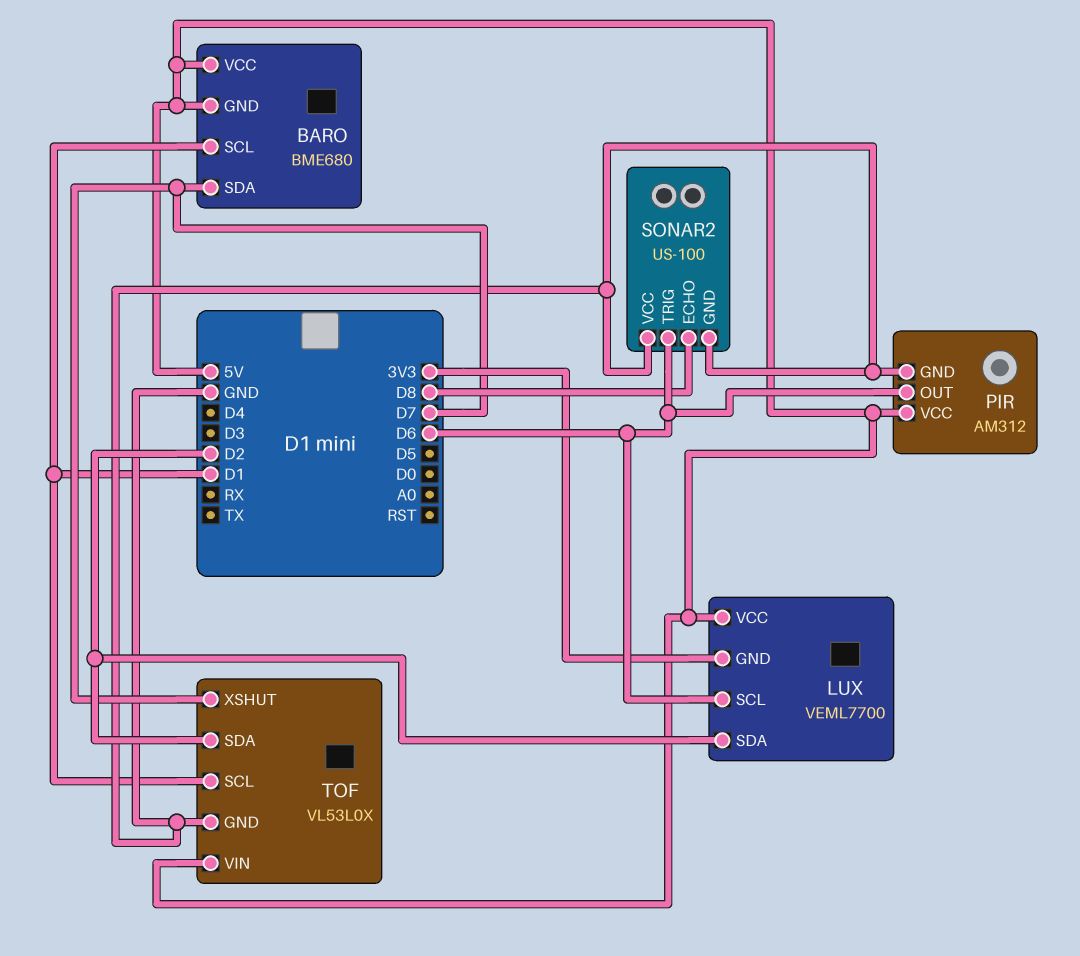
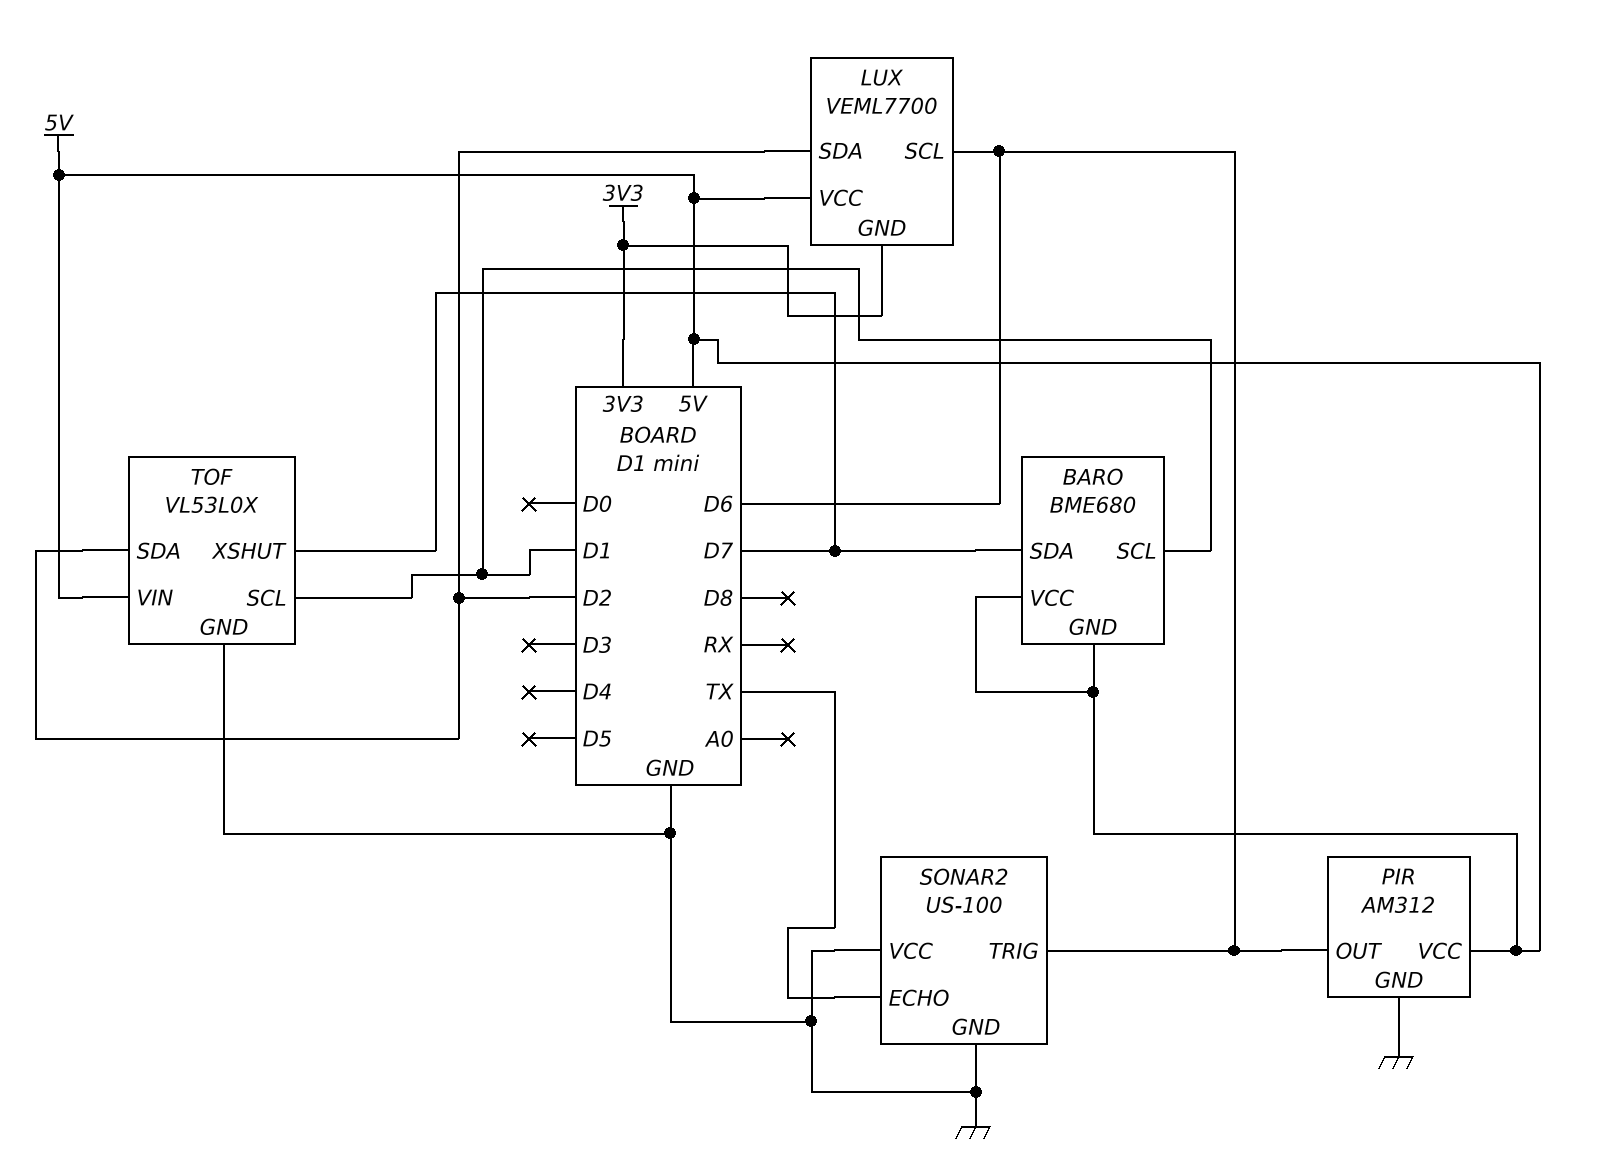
SONAR2 pin ECHO: D8 -> TX

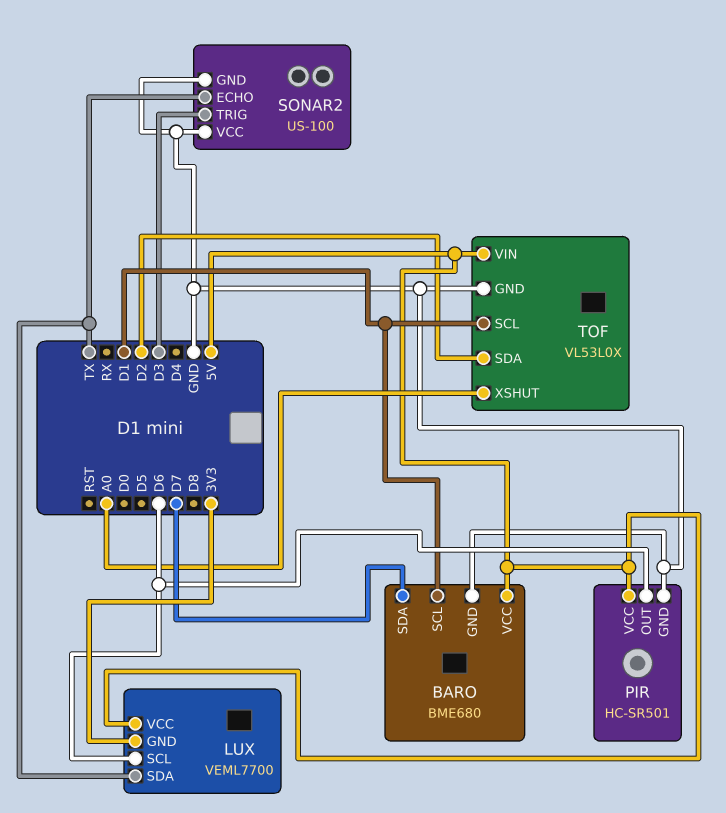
BARO pin GND: 5V -> GND
LUX pin SDA: D2 -> TX
PIR: AM312 -> HC-SR501
SONAR2 pin TRIG: D6 -> D3
TOF pin XSHUT: D7 -> A0

